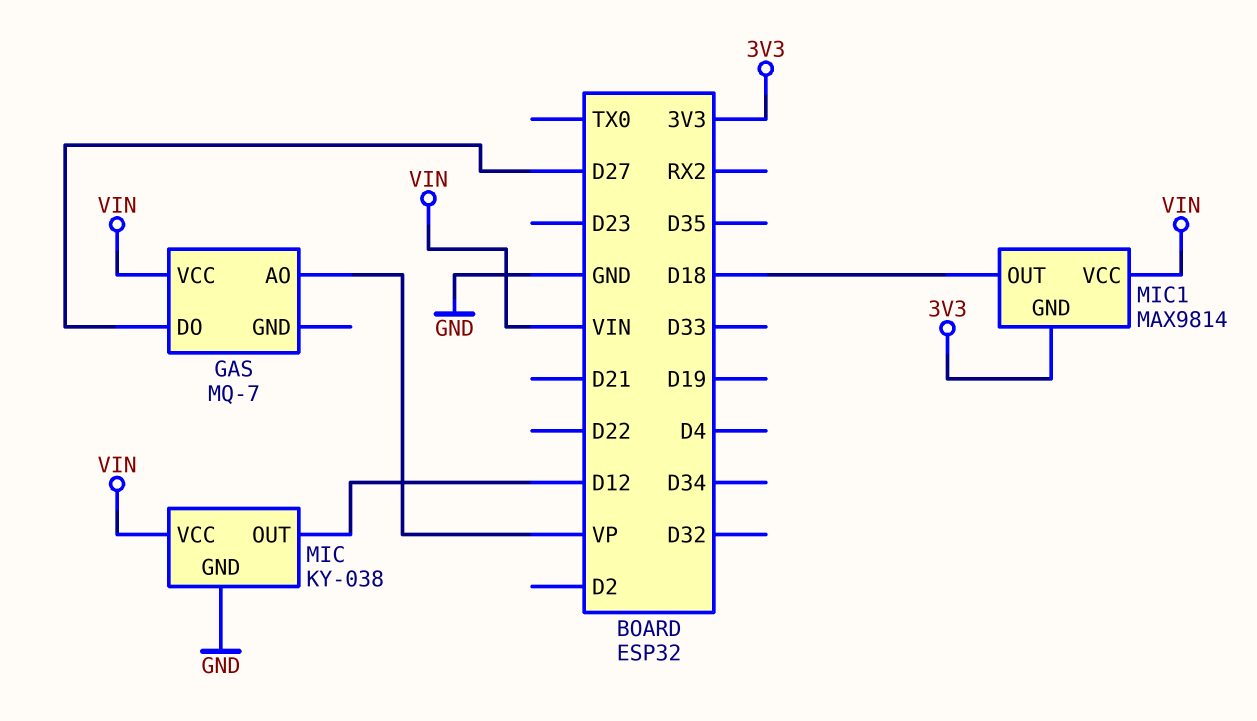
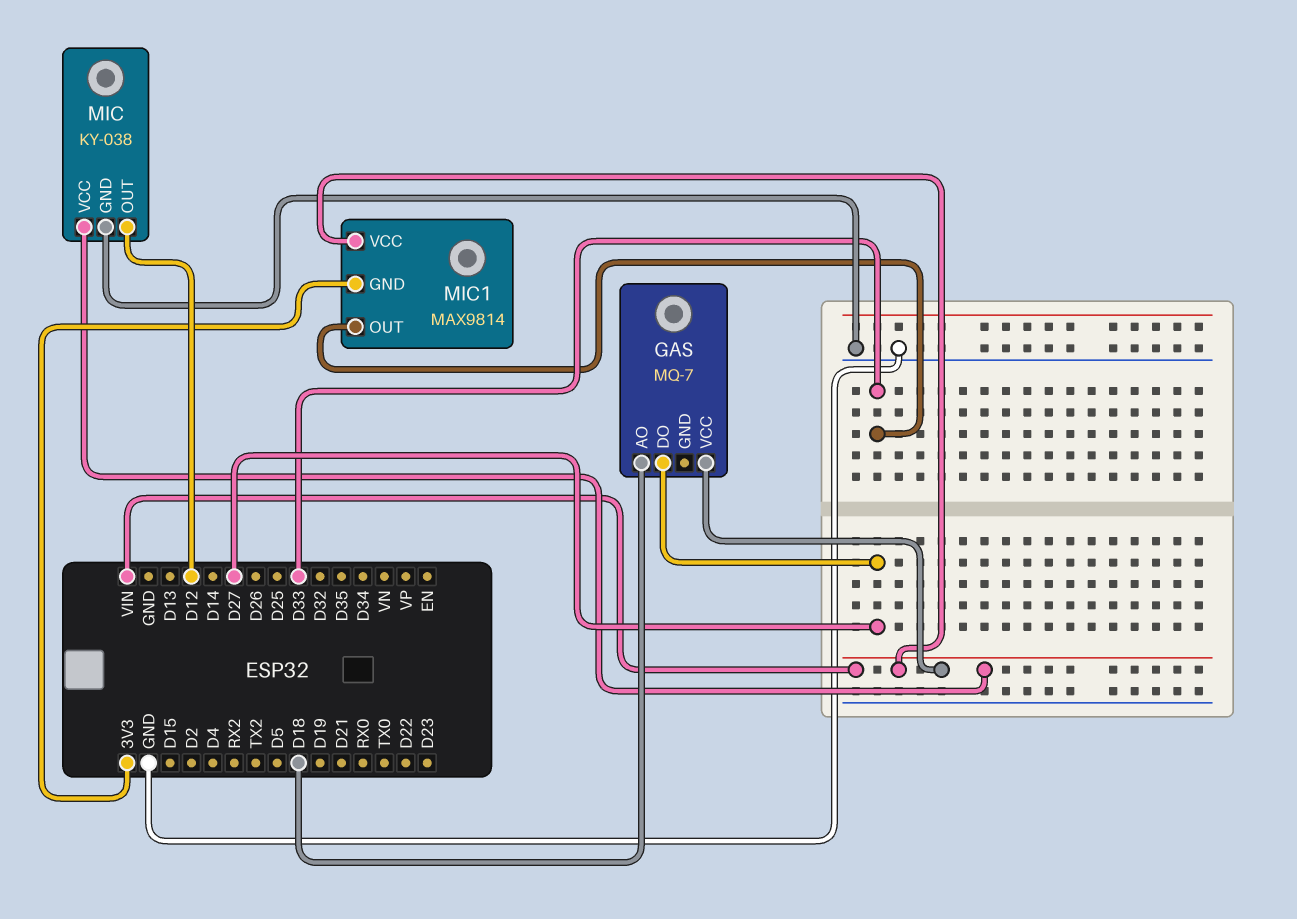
GAS pin AO: VP -> D18
MIC1 pin OUT: D18 -> D33

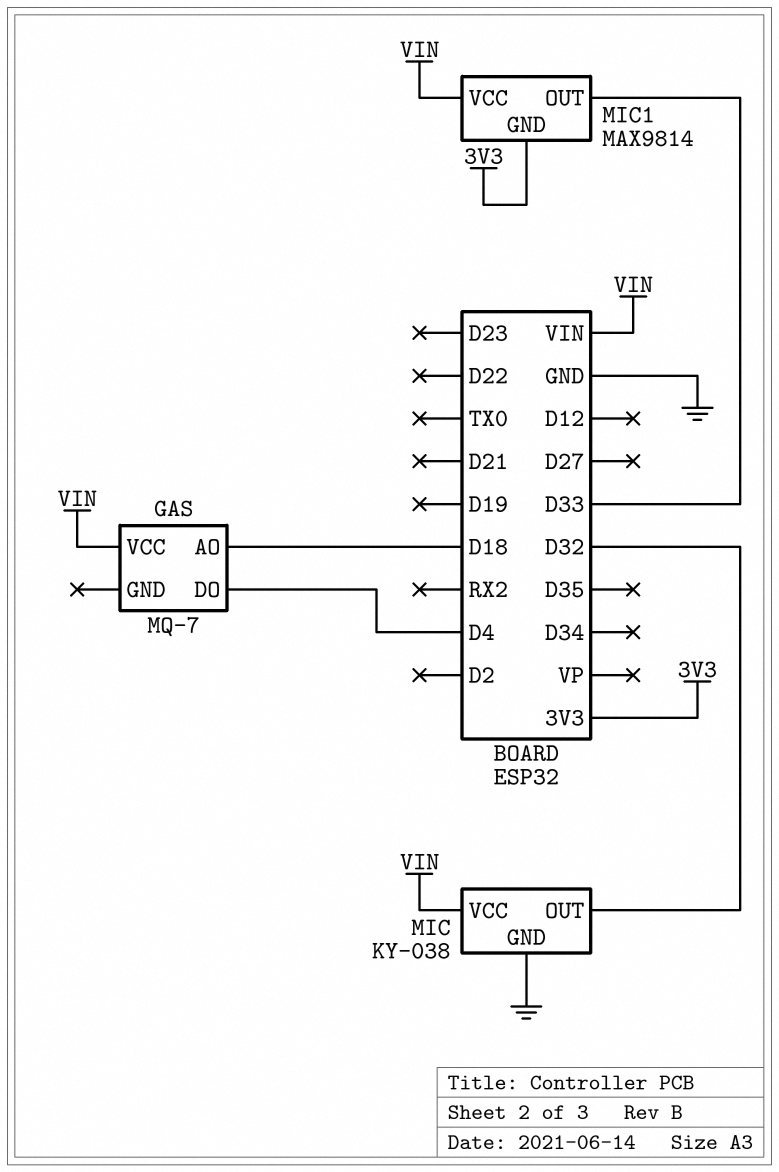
GAS pin DO: D27 -> D4
MIC pin OUT: D12 -> D32

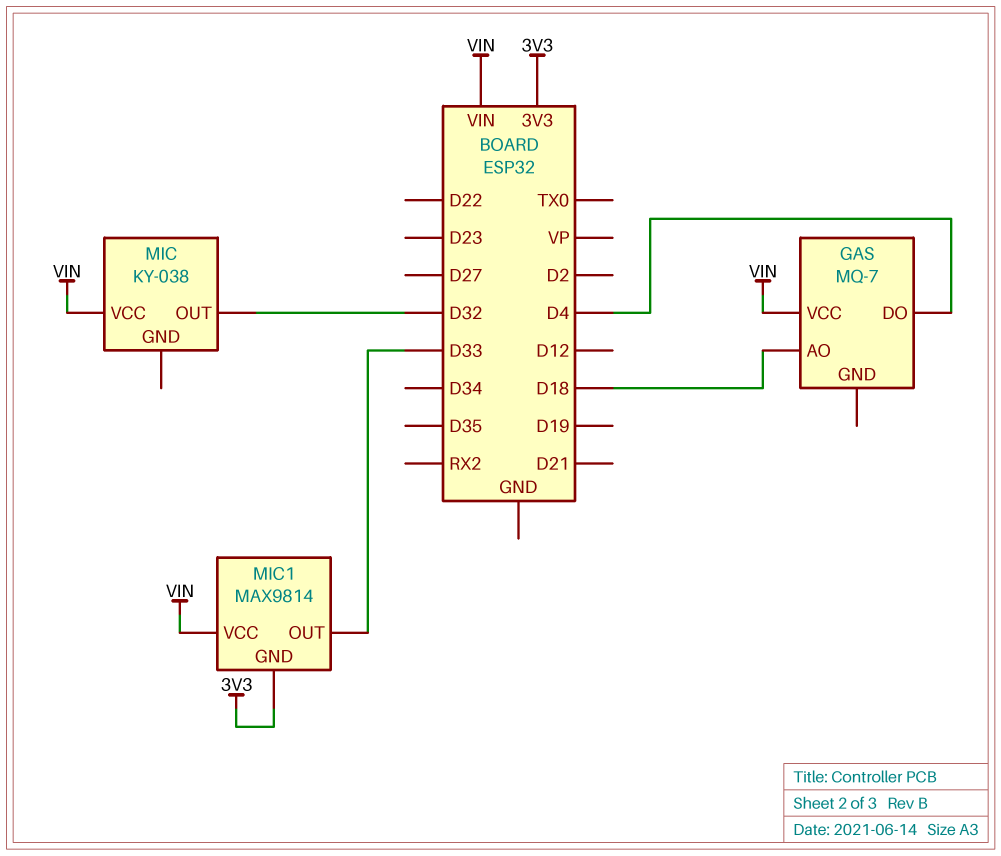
MIC pin GND: GND -> none

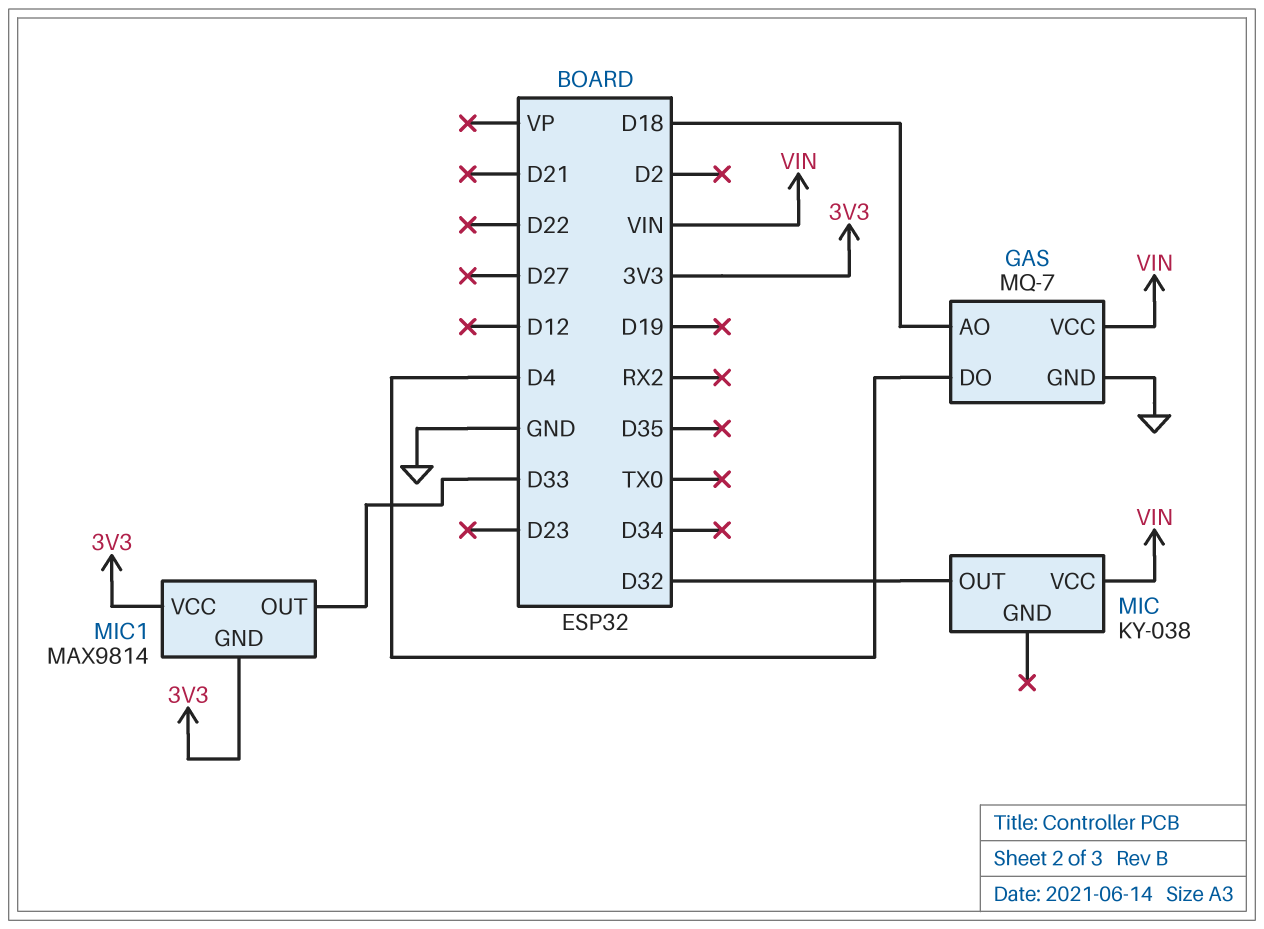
GAS pin GND: none -> GND
MIC1 pin VCC: VIN -> 3V3

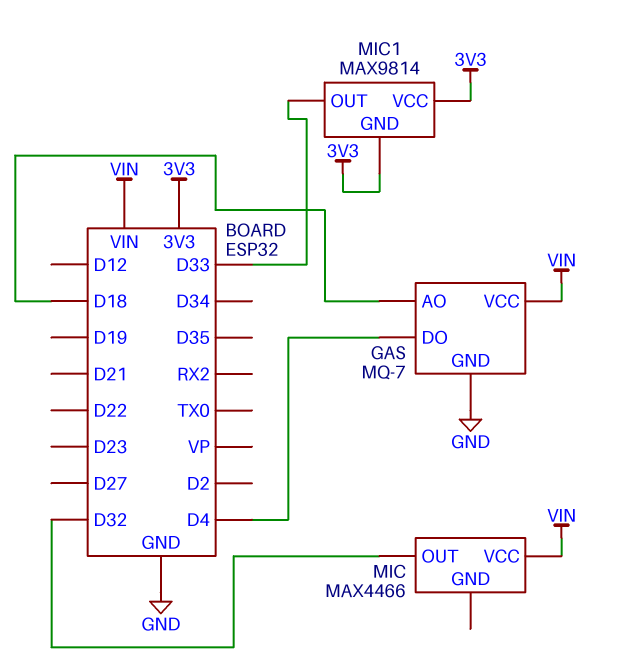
MIC: KY-038 -> MAX4466

